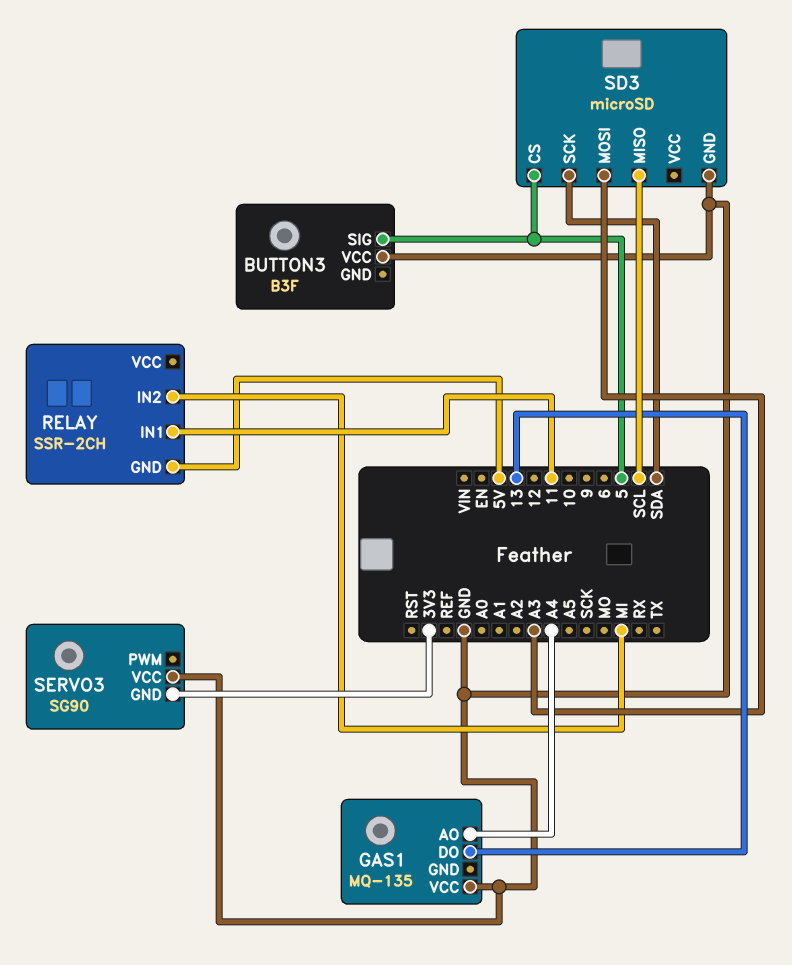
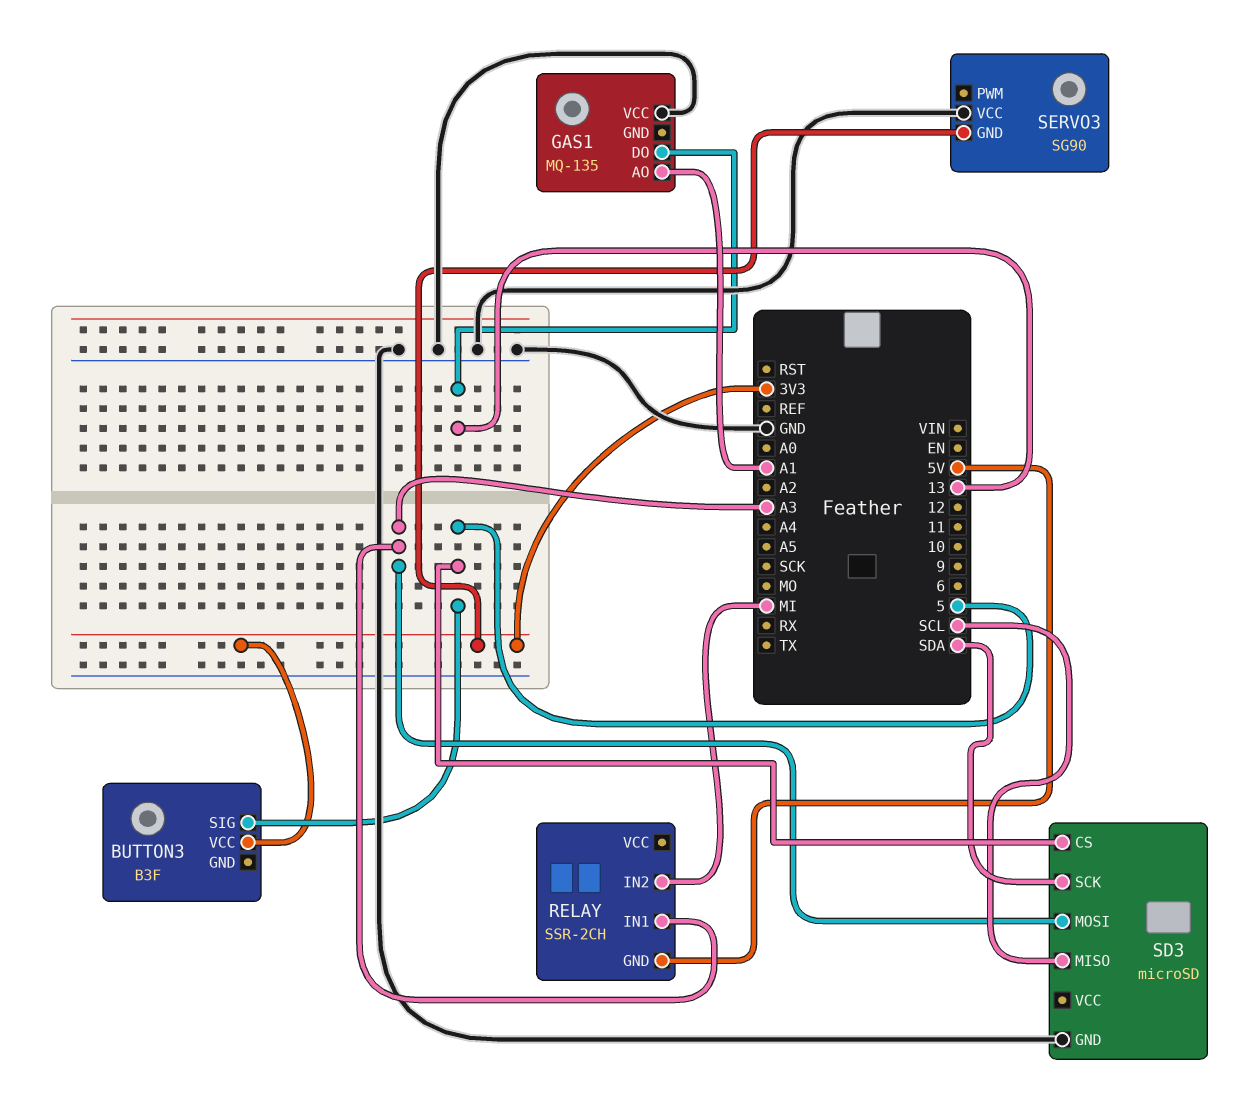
BUTTON3 pin VCC: GND -> 3V3
GAS1 pin AO: A4 -> A1
RELAY pin IN1: 11 -> A3

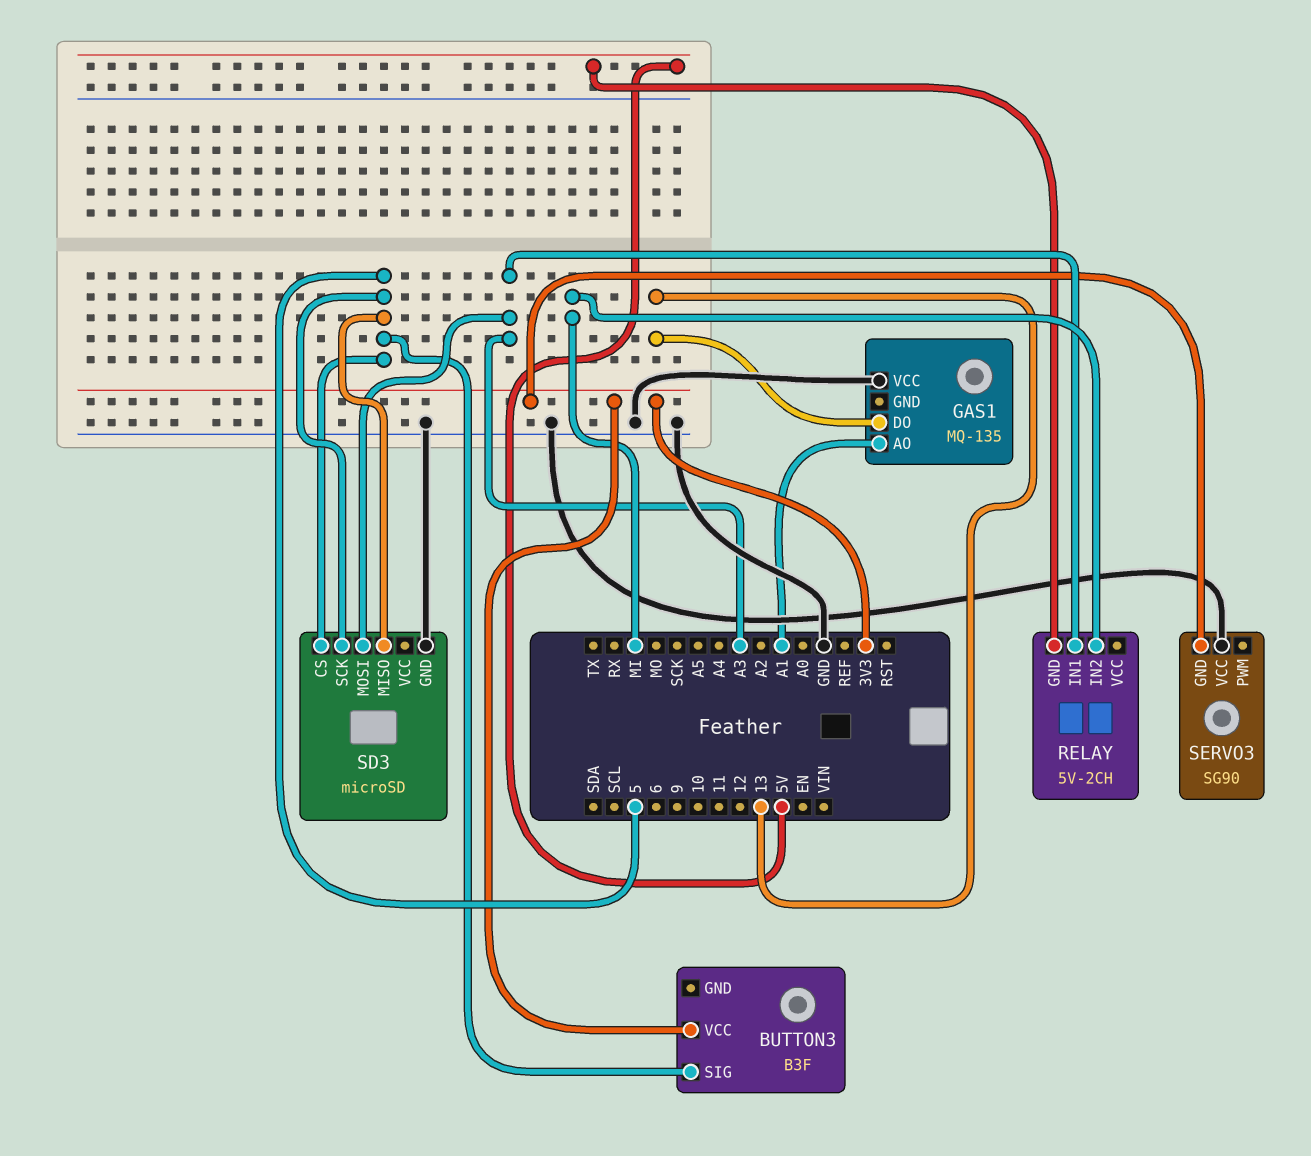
RELAY: SSR-2CH -> 5V-2CH
SD3 pin MISO: SCL -> 5
SD3 pin SCK: SDA -> 5

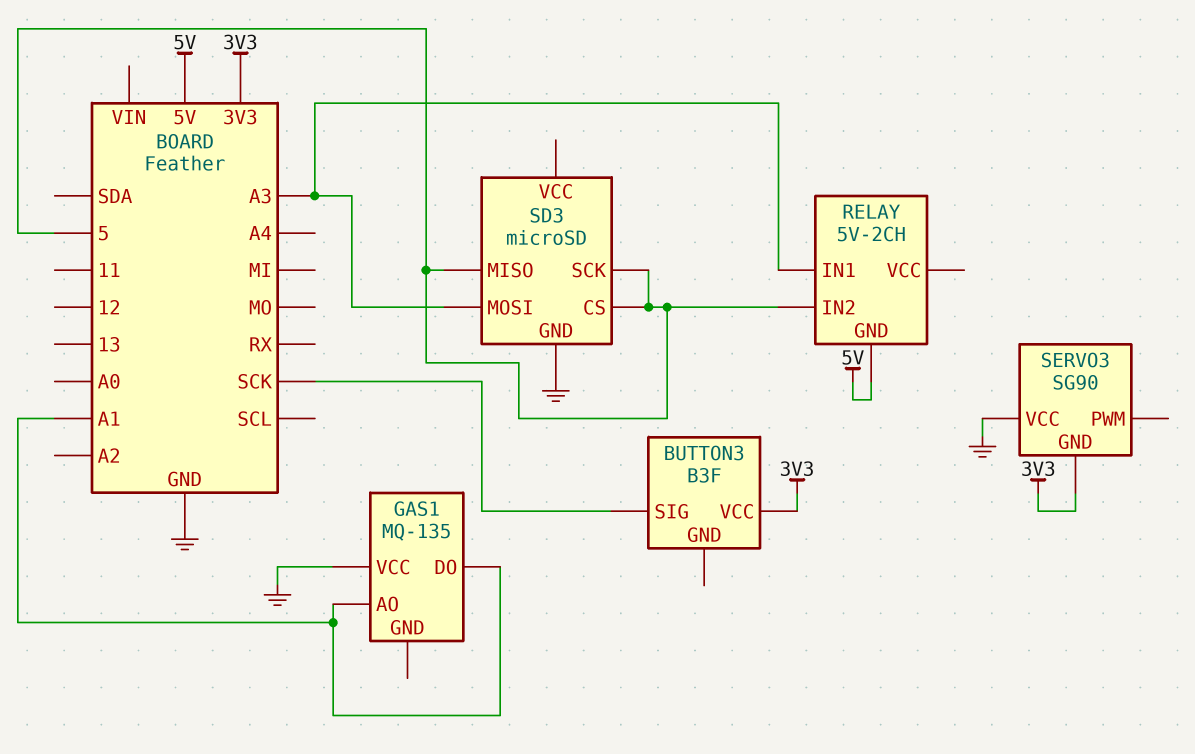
BUTTON3 pin SIG: 5 -> SCK
GAS1 pin DO: 13 -> A1
RELAY pin IN2: MI -> 5

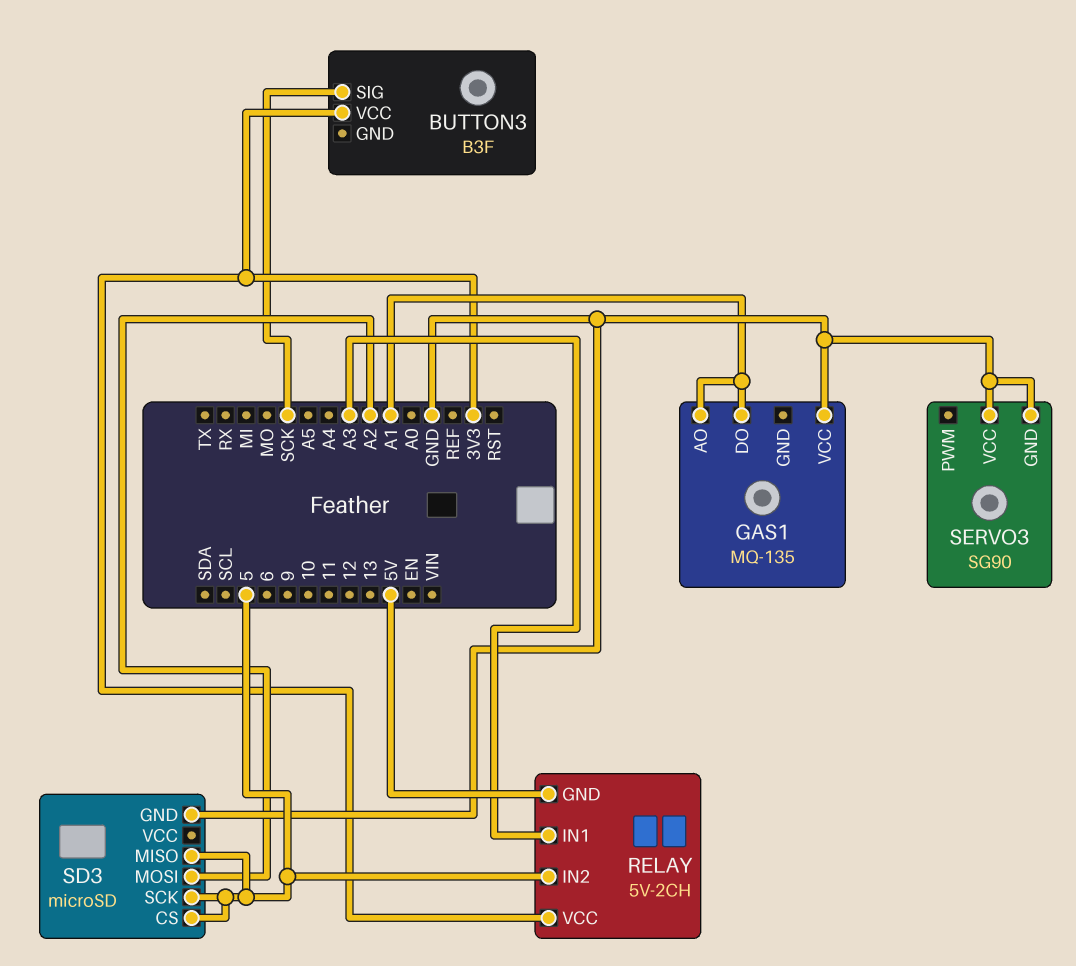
RELAY pin VCC: none -> 3V3
SD3 pin MOSI: A3 -> A2
SERVO3 pin GND: 3V3 -> GND

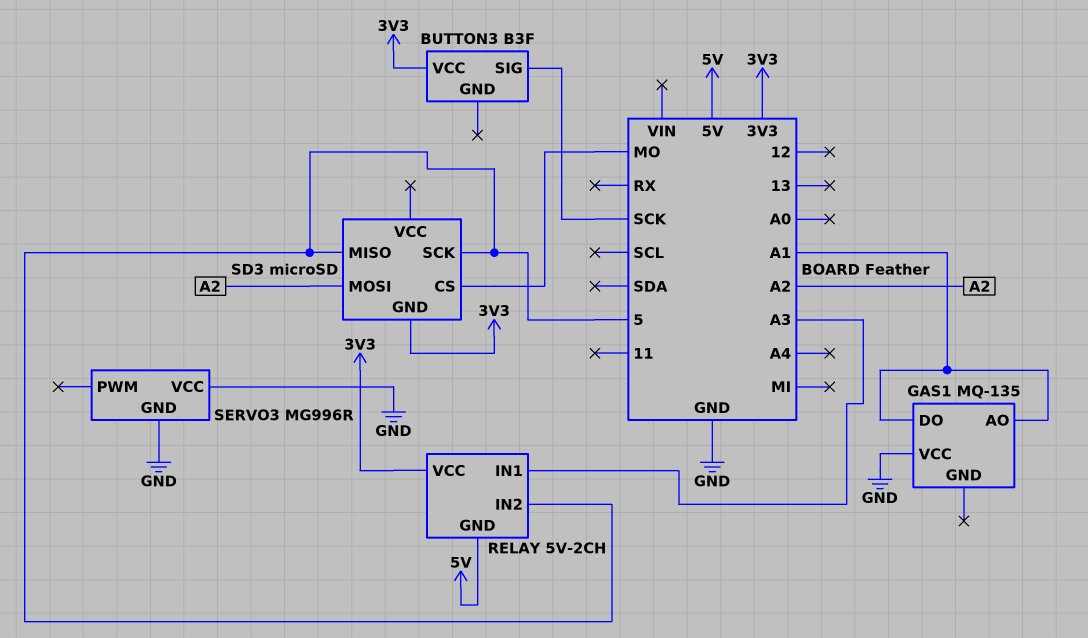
SD3 pin CS: 5 -> MO
SD3 pin GND: GND -> 3V3
SERVO3: SG90 -> MG996R

